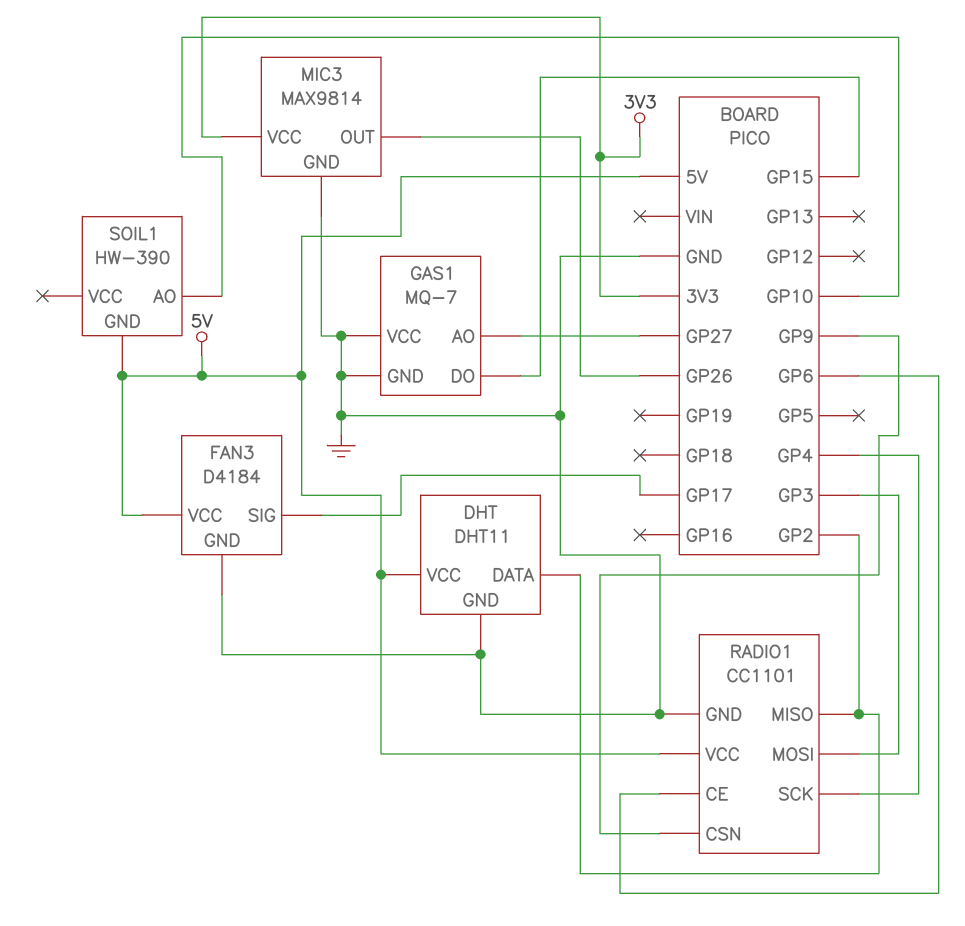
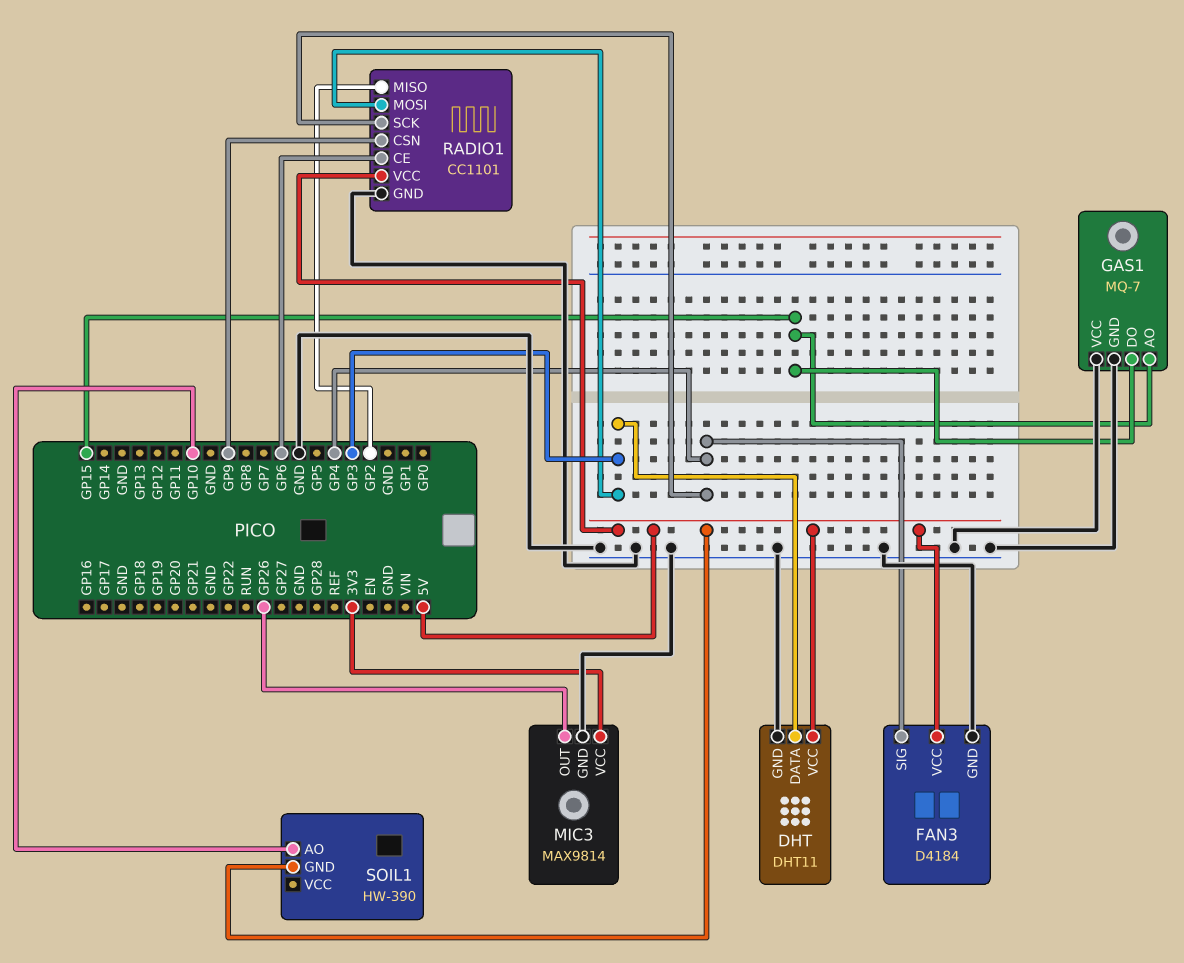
DHT pin DATA: GP2 -> GP3
FAN3 pin SIG: GP17 -> GP4
GAS1 pin AO: GP27 -> GP15

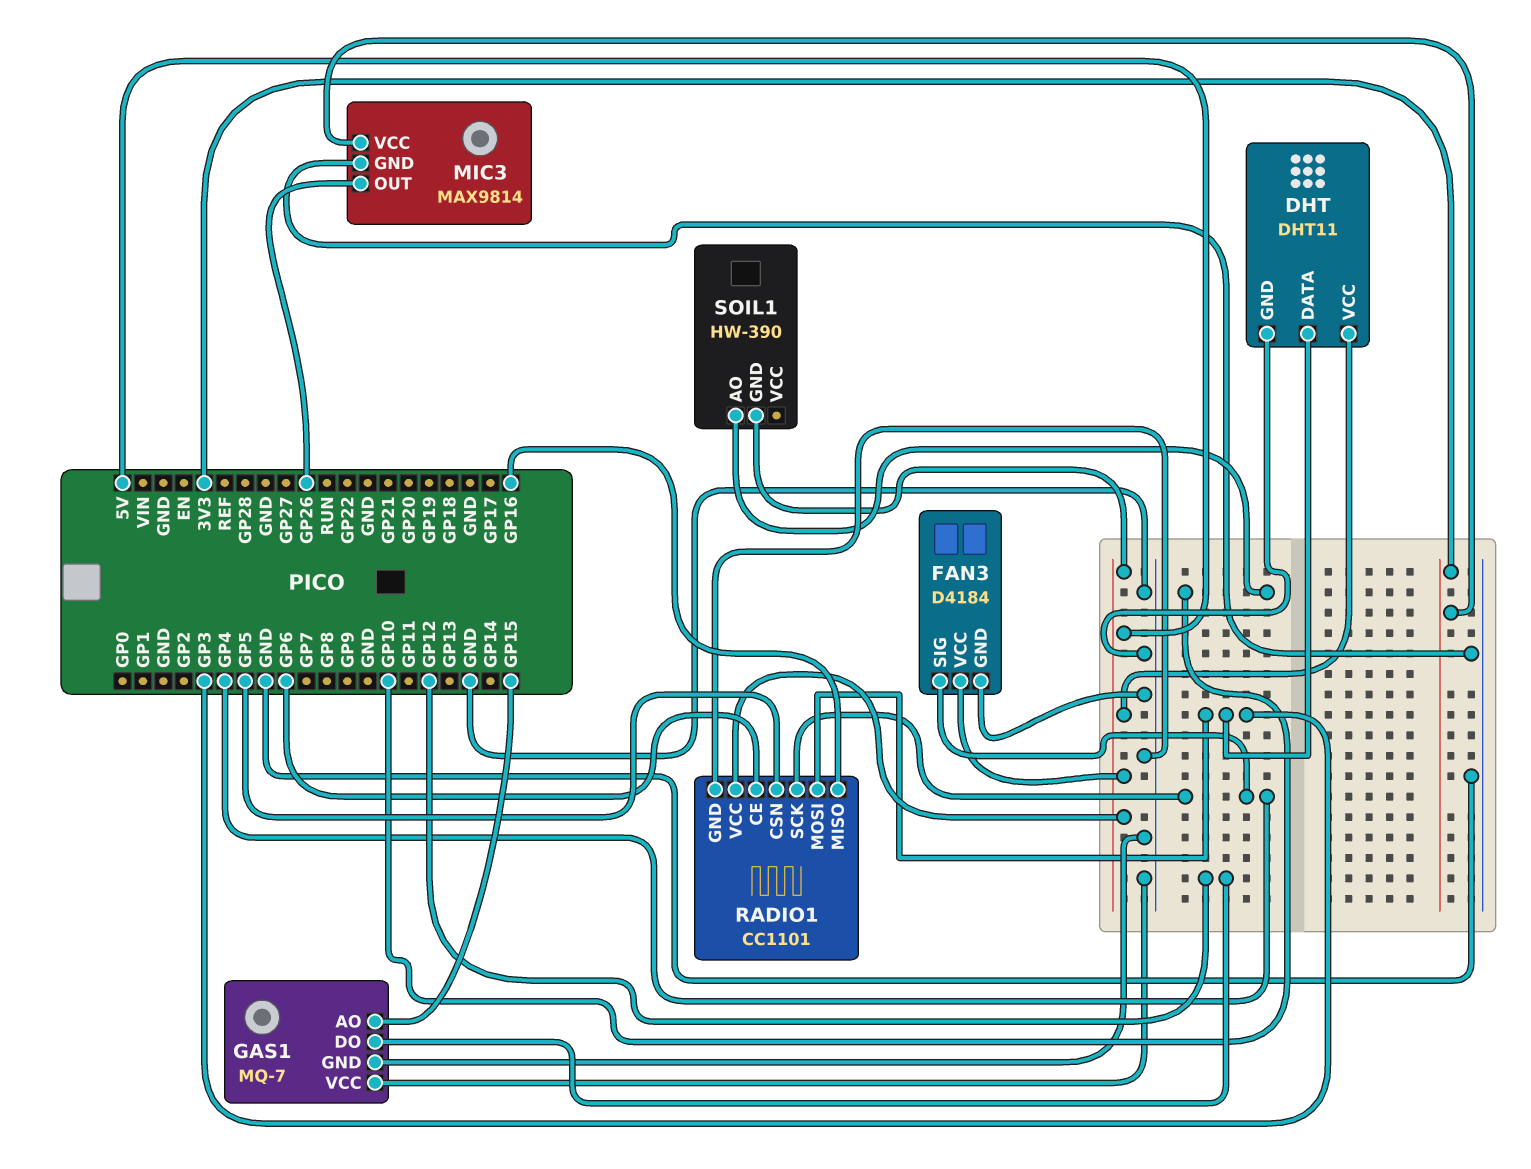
GAS1 pin DO: GP15 -> GP12
RADIO1 pin CSN: GP9 -> GP5
RADIO1 pin MISO: GP2 -> GP16

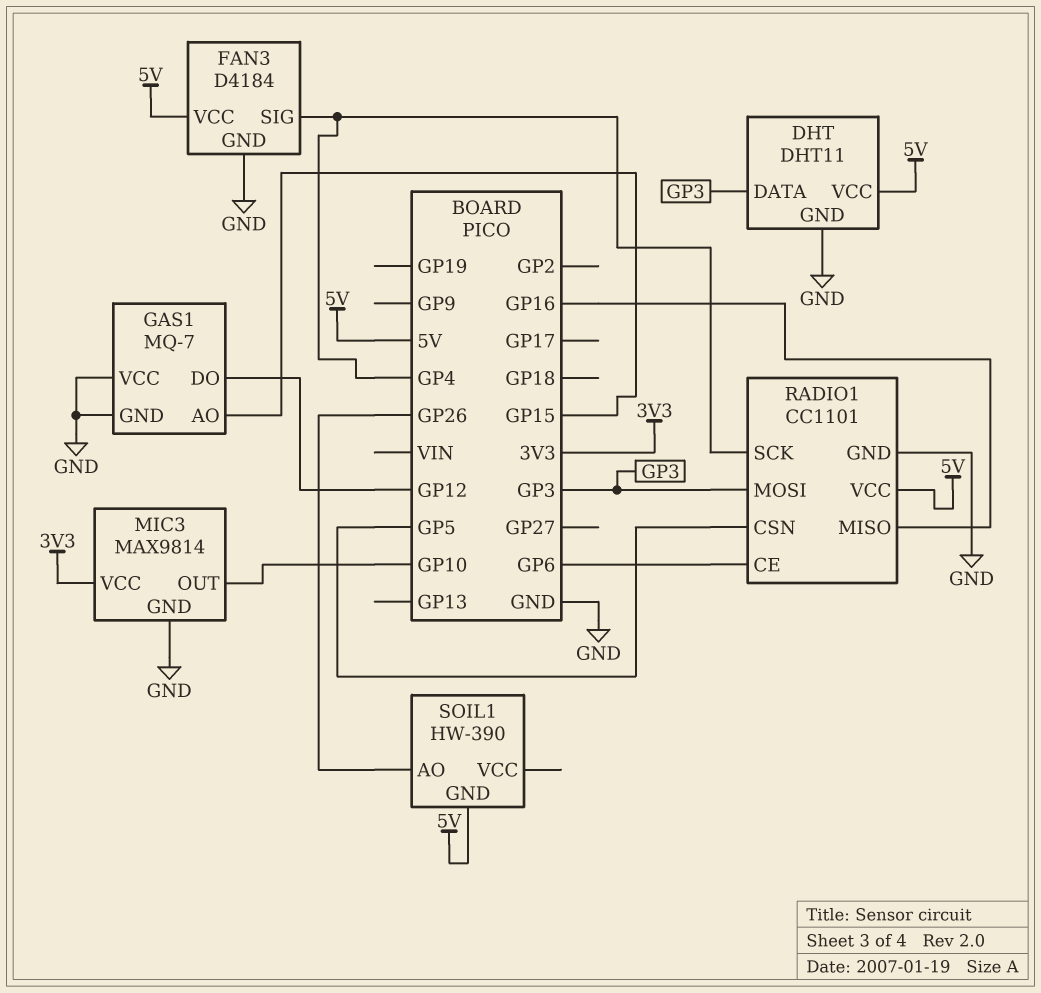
MIC3 pin OUT: GP26 -> GP10
SOIL1 pin AO: GP10 -> GP26

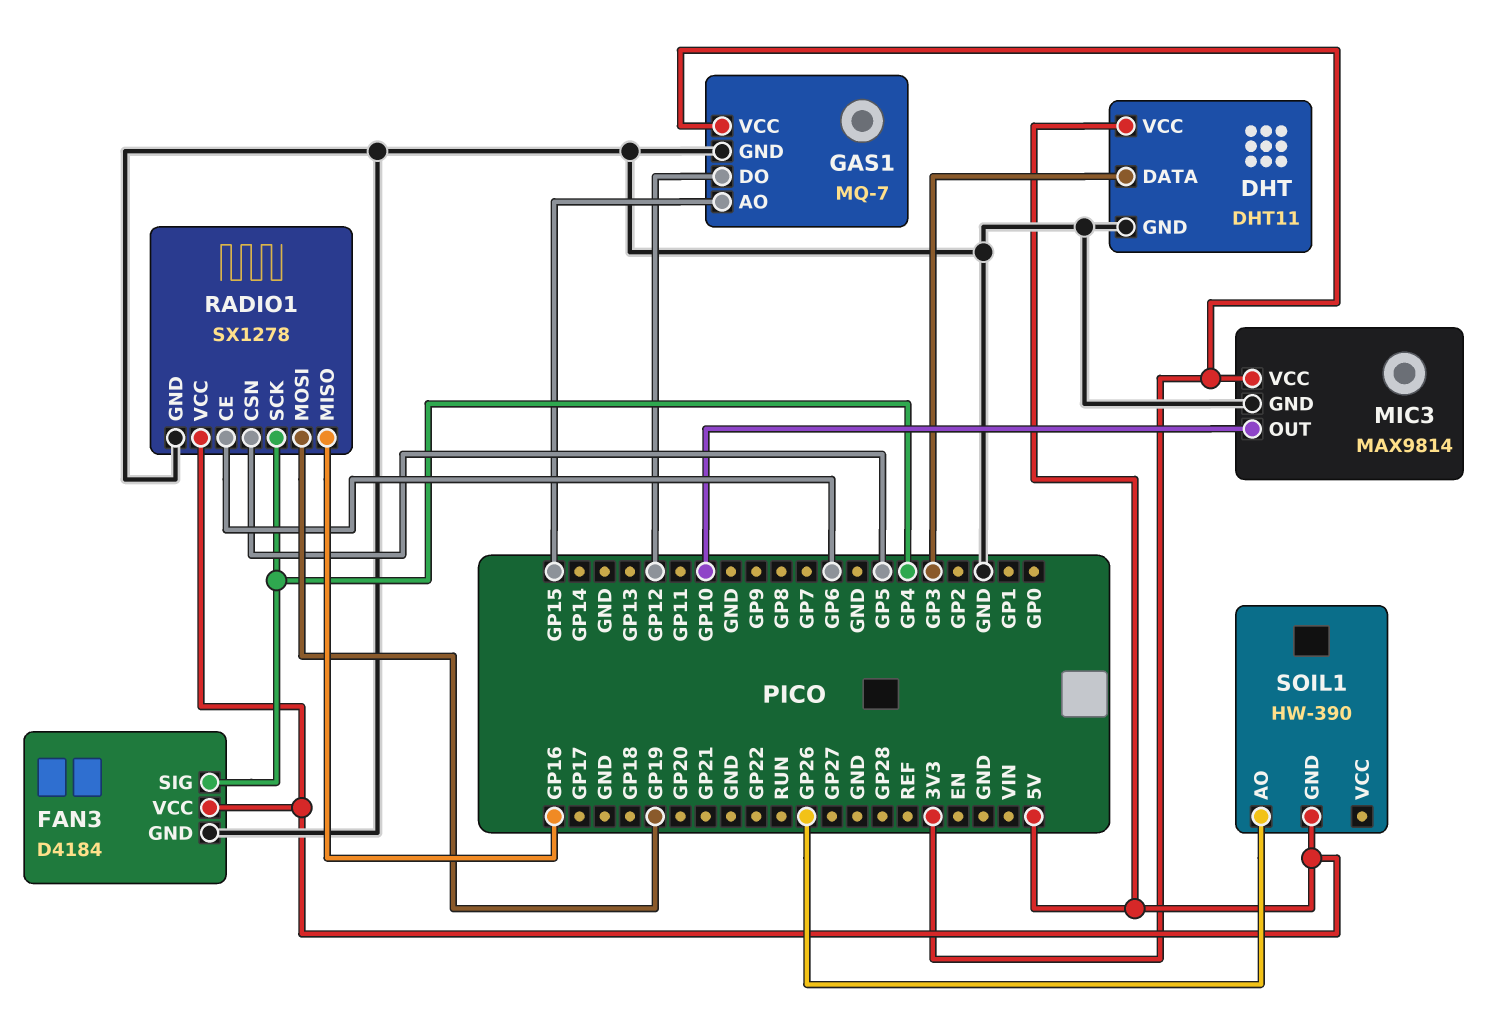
GAS1 pin VCC: GND -> 3V3
RADIO1: CC1101 -> SX1278
RADIO1 pin MOSI: GP3 -> GP19

